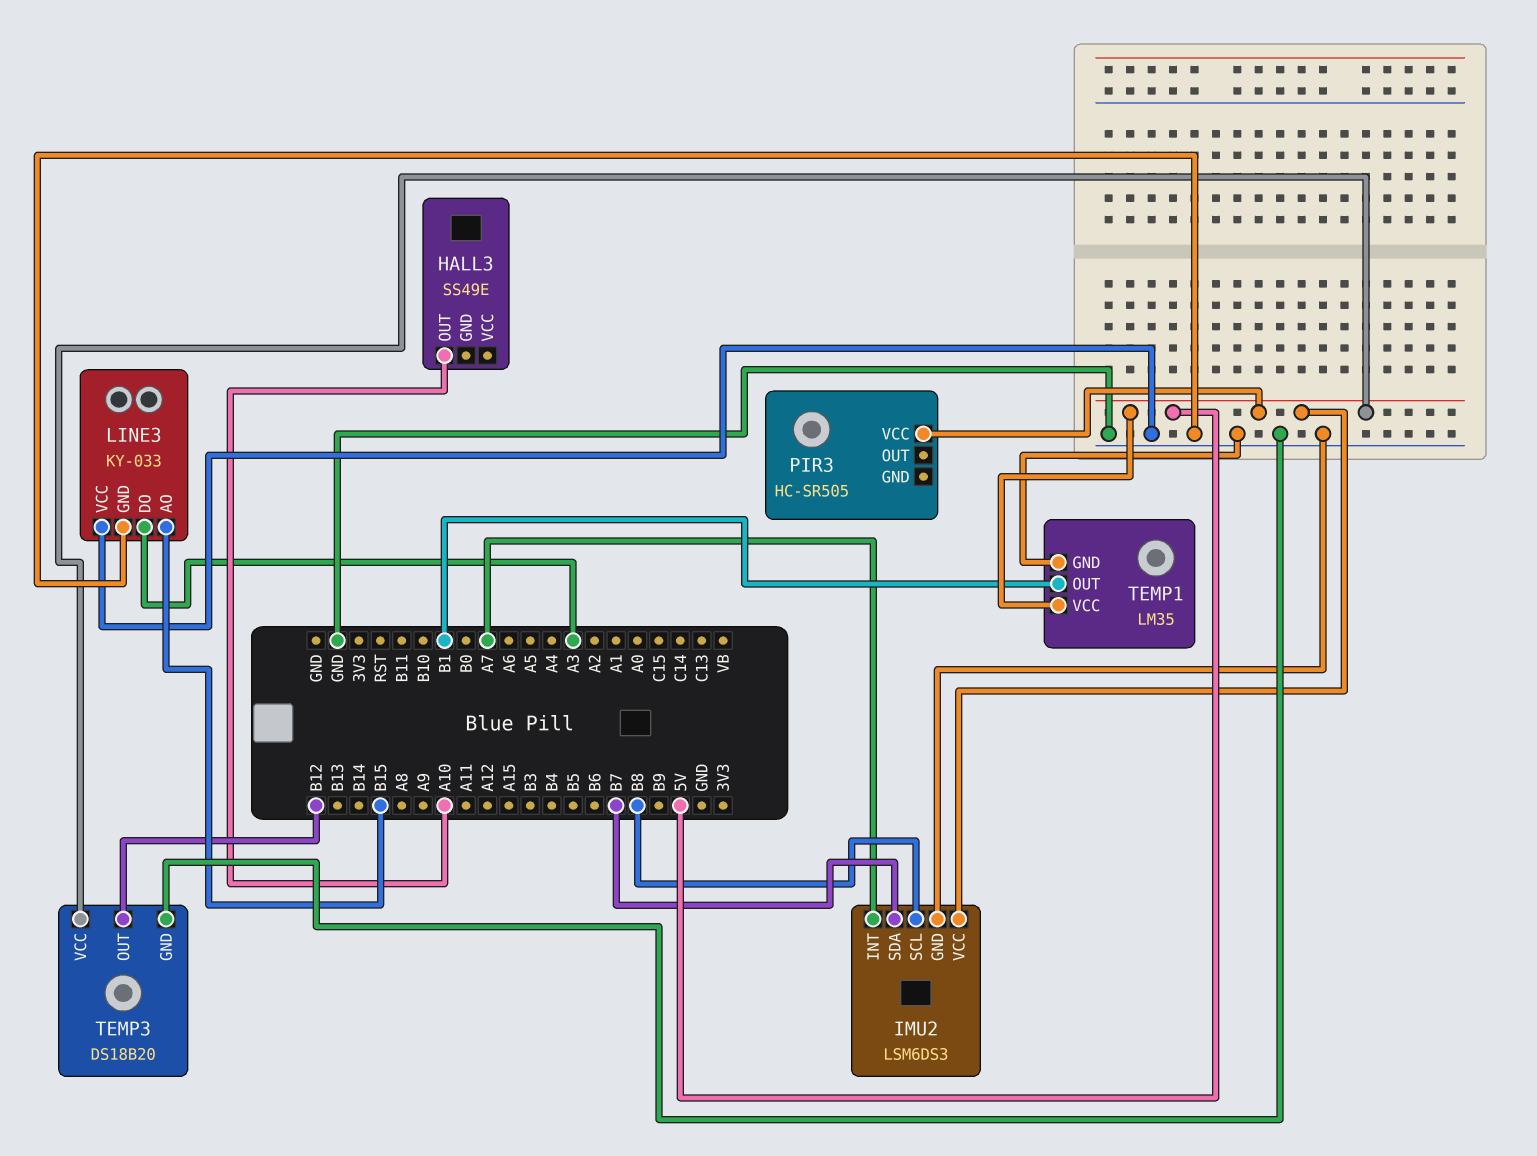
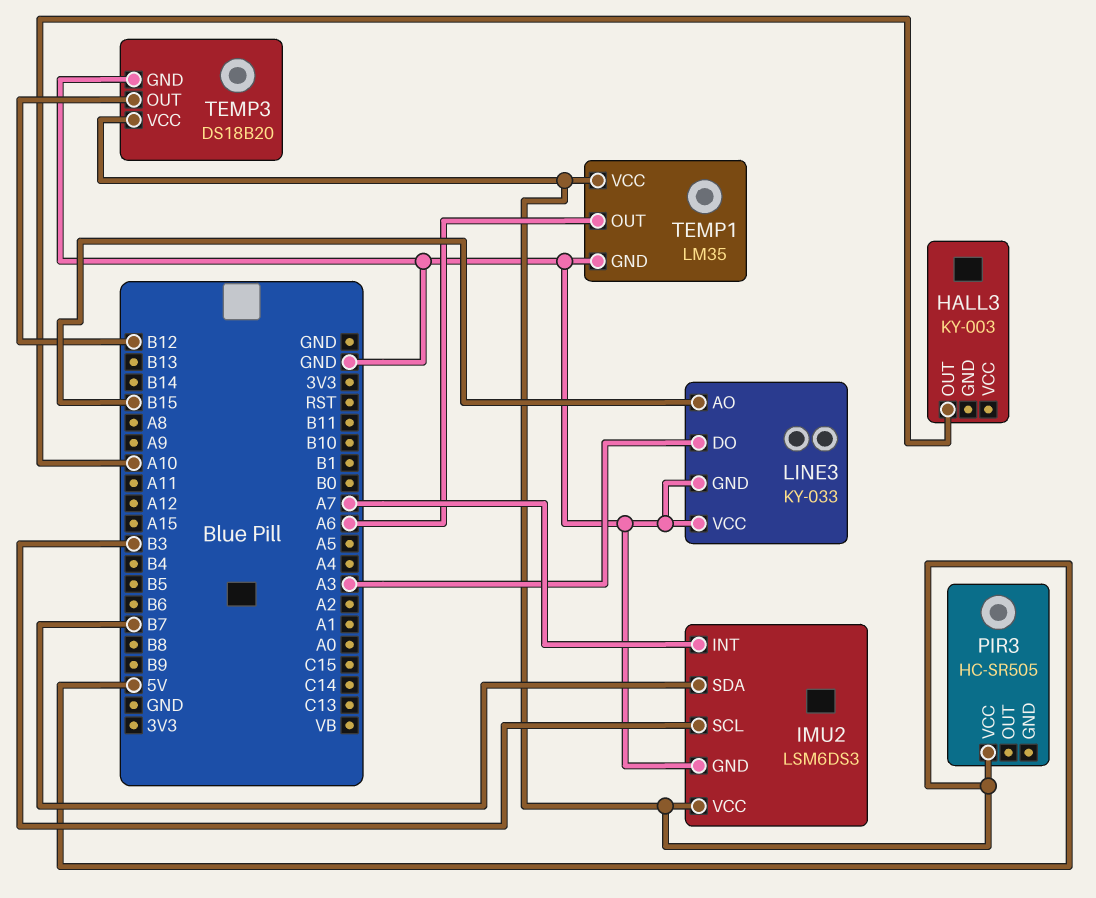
HALL3: SS49E -> KY-003
IMU2 pin SCL: B8 -> B3
TEMP1 pin OUT: B1 -> A6

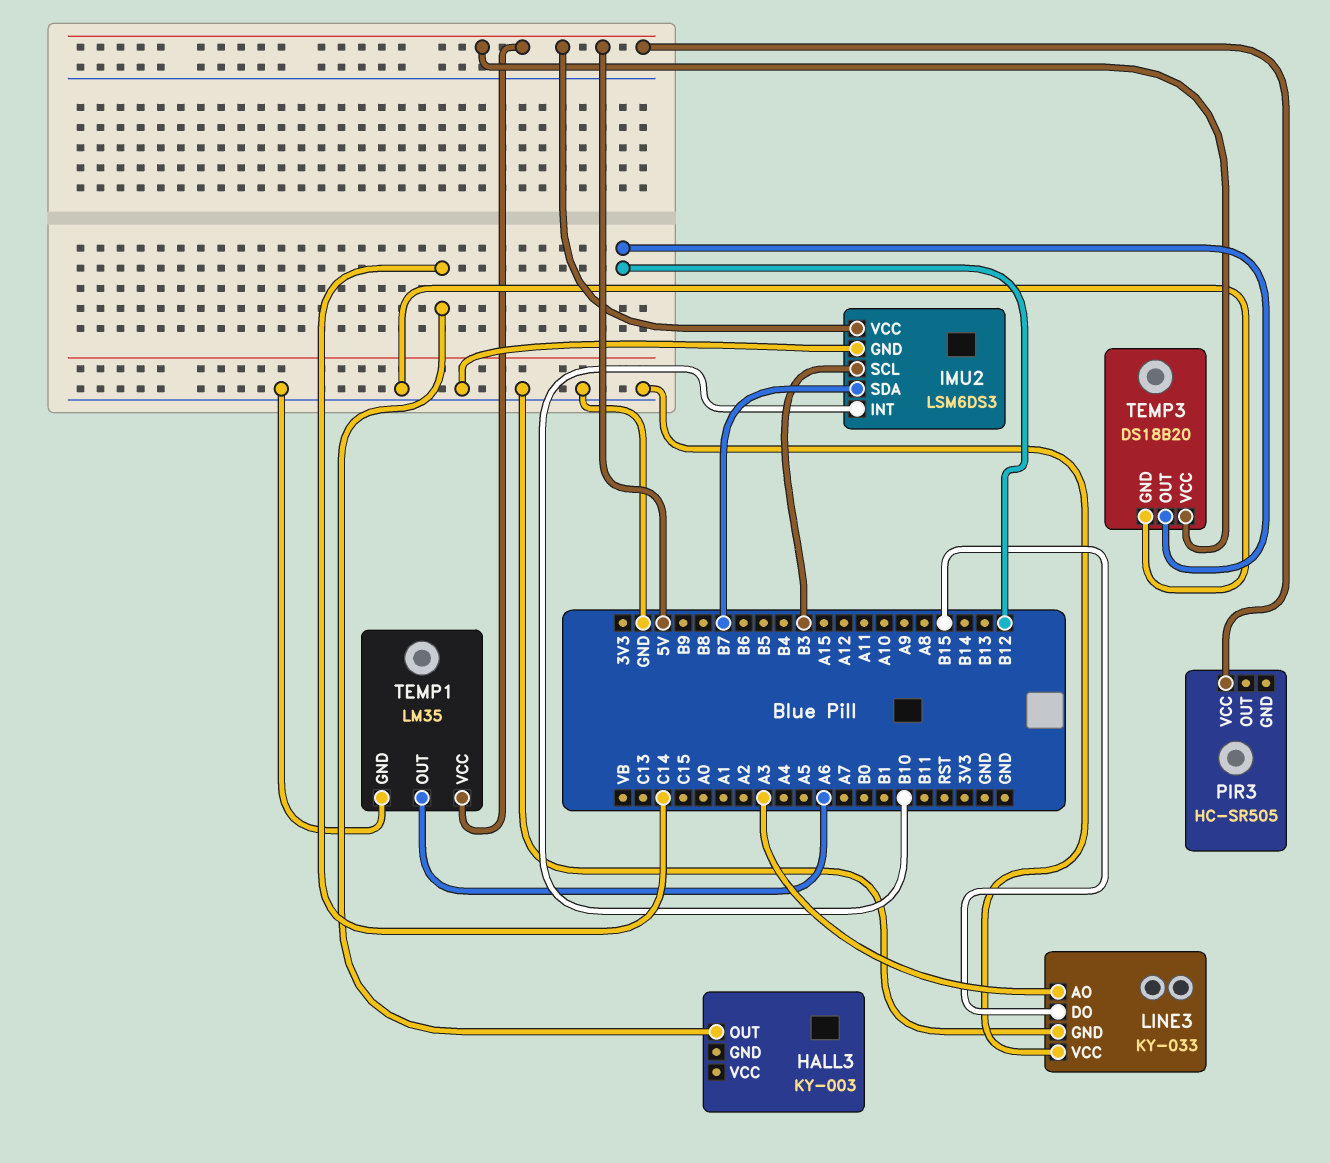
HALL3 pin OUT: A10 -> C14
IMU2 pin INT: A7 -> B10
LINE3 pin AO: B15 -> A3
LINE3 pin DO: A3 -> B15

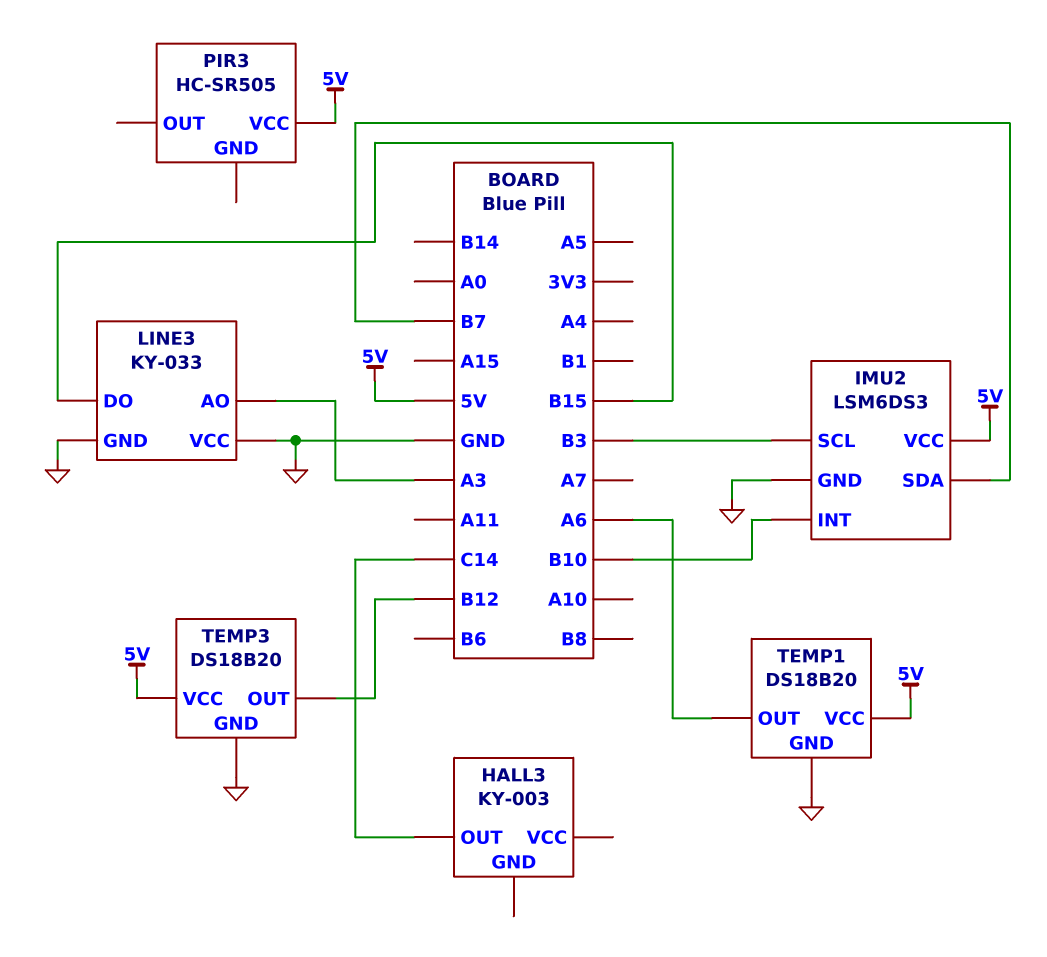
TEMP1: LM35 -> DS18B20

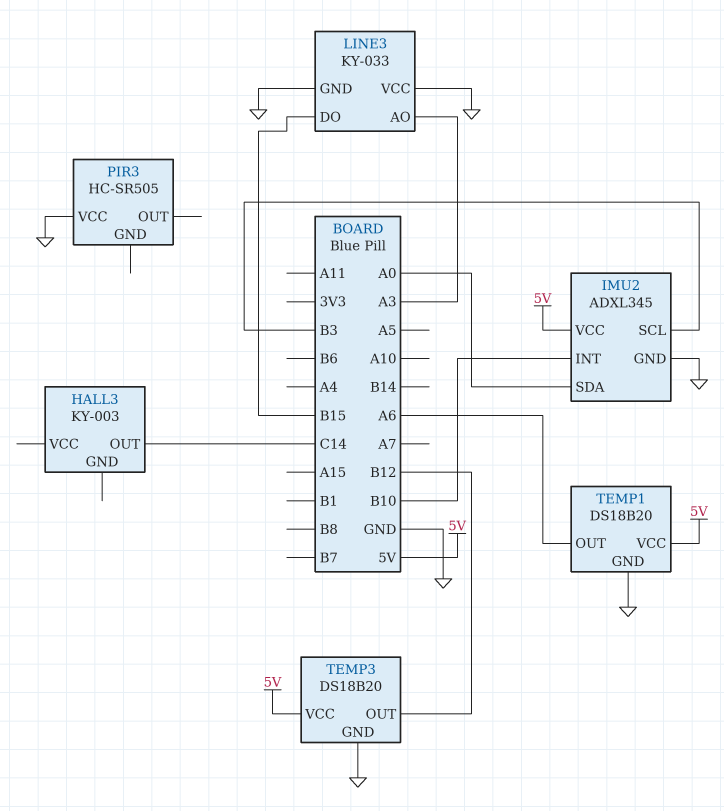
IMU2: LSM6DS3 -> ADXL345
IMU2 pin SDA: B7 -> A0
PIR3 pin VCC: 5V -> GND

